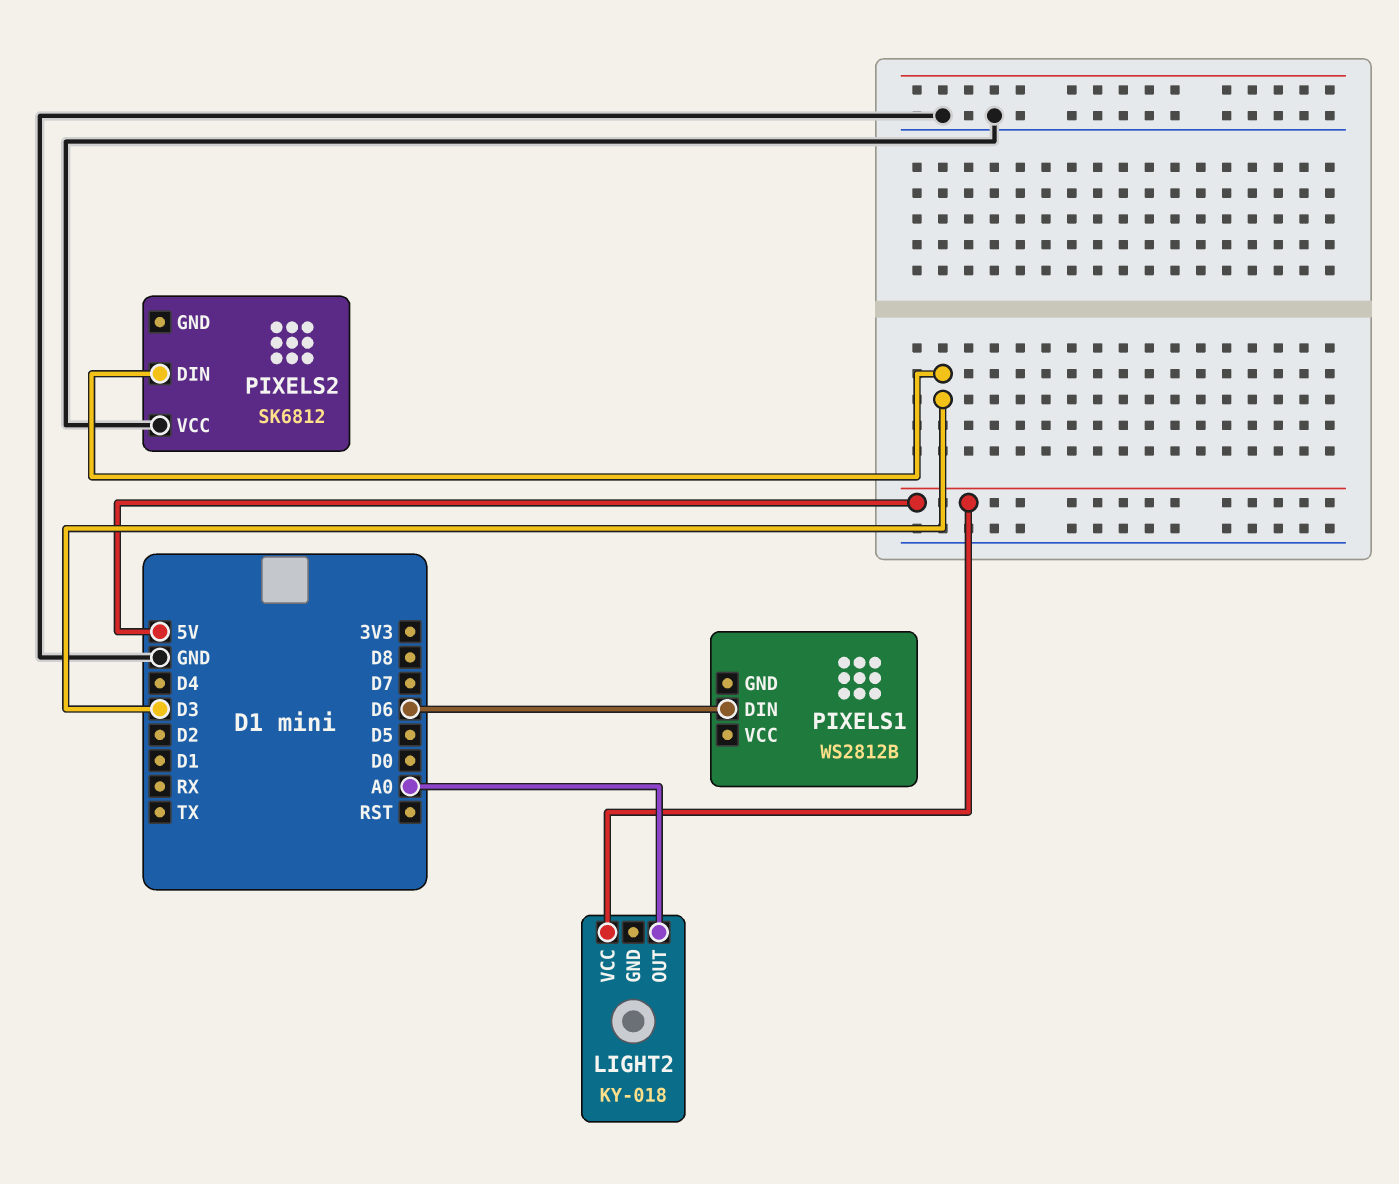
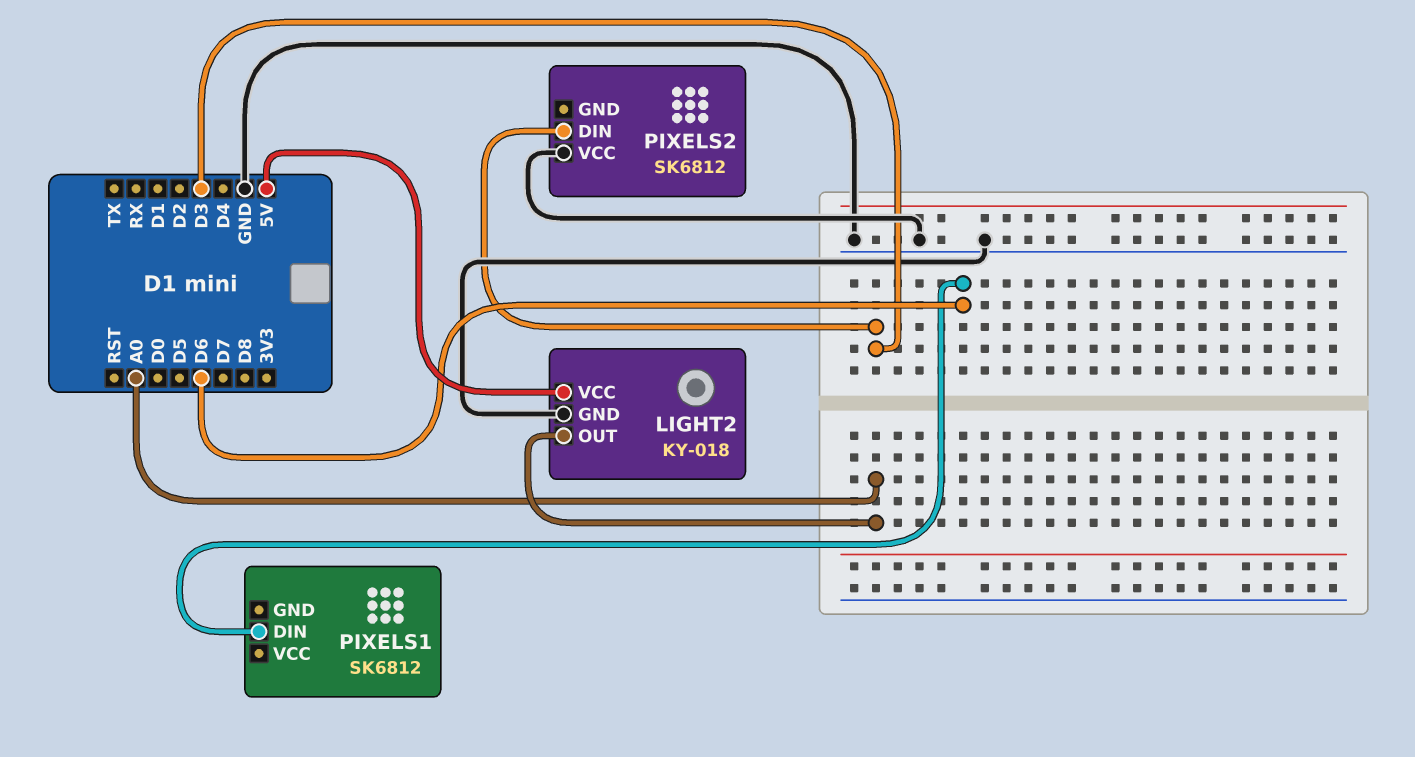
LIGHT2 pin GND: none -> GND
PIXELS1: WS2812B -> SK6812

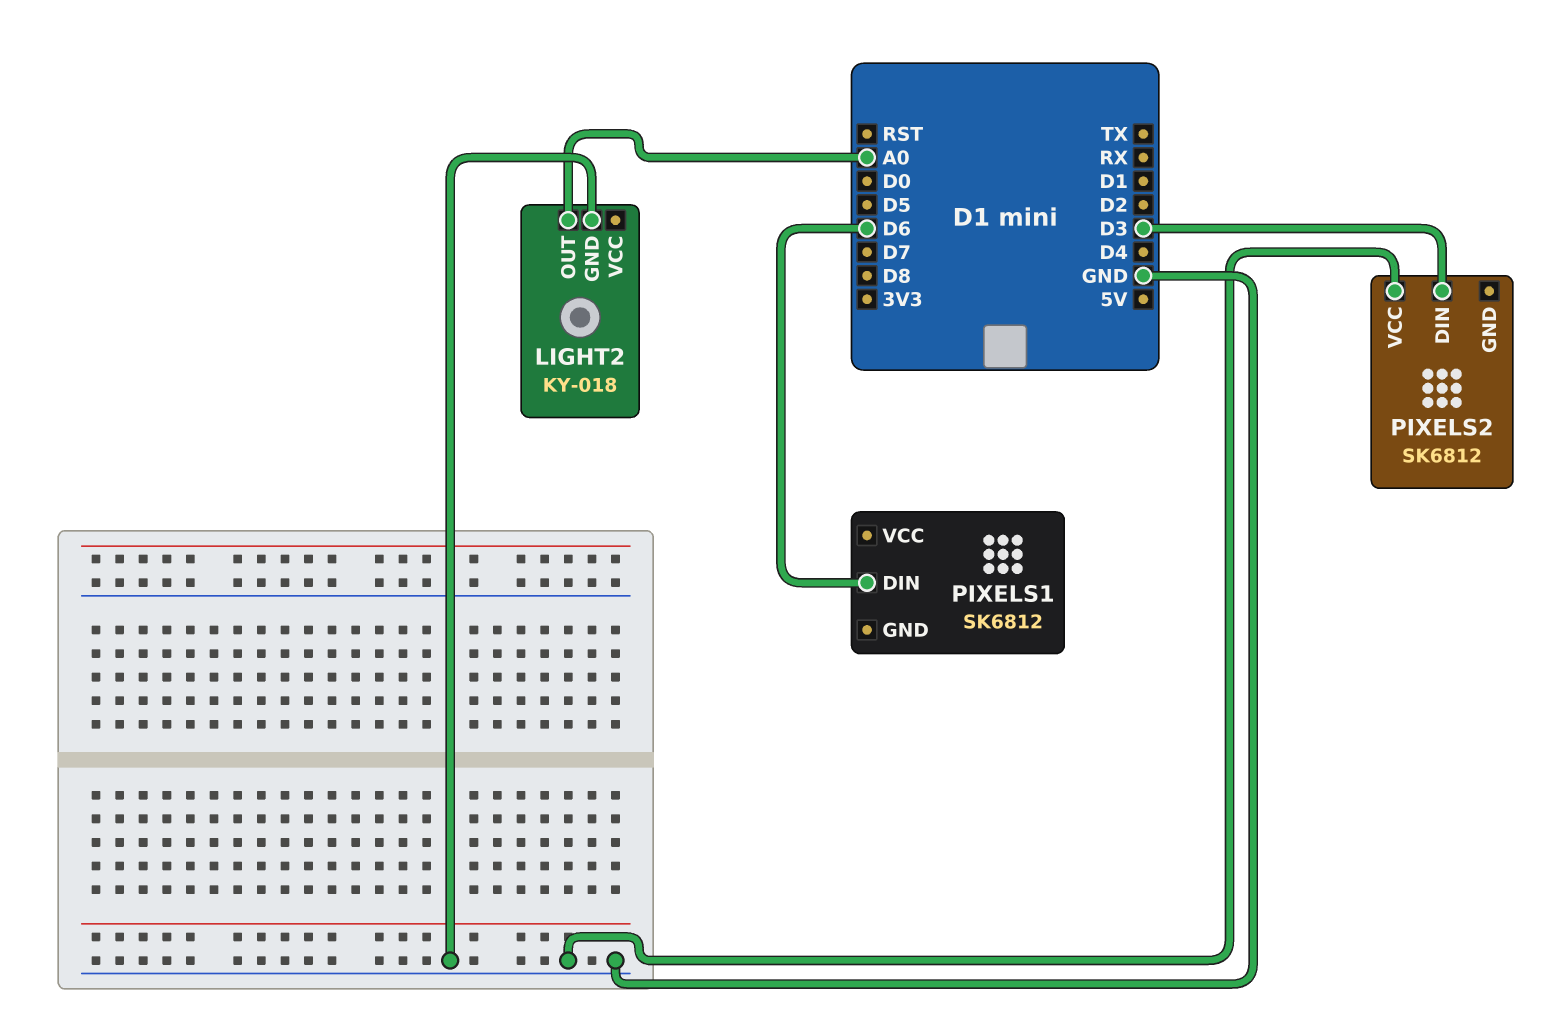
LIGHT2 pin VCC: 5V -> none

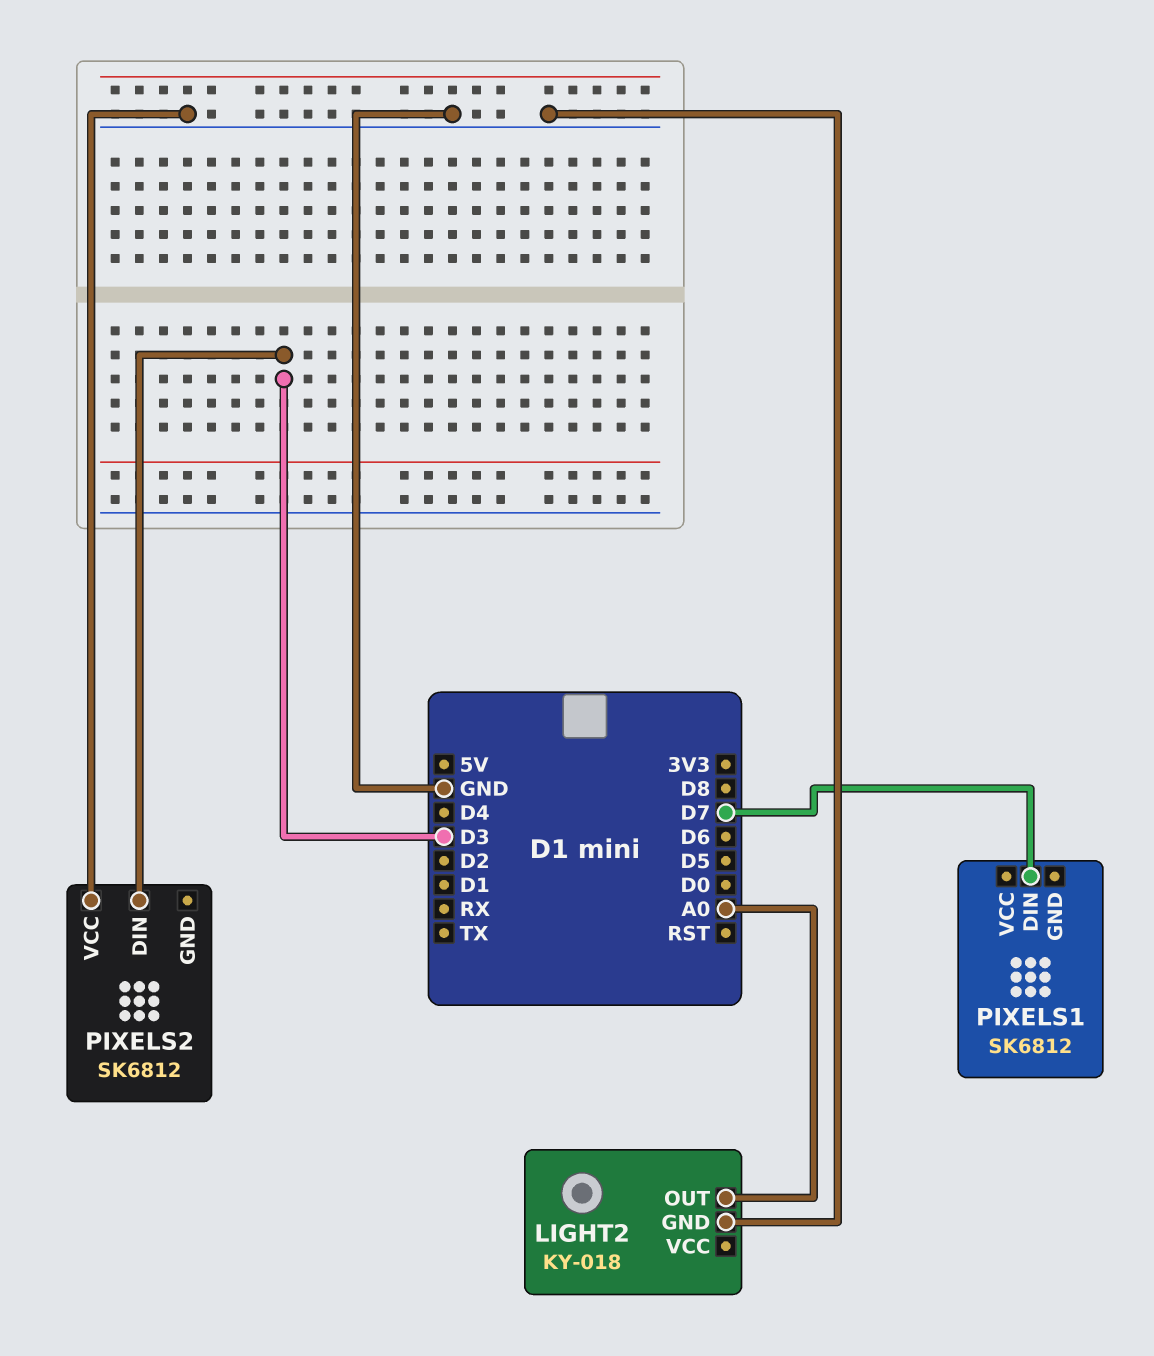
PIXELS1 pin DIN: D6 -> D7

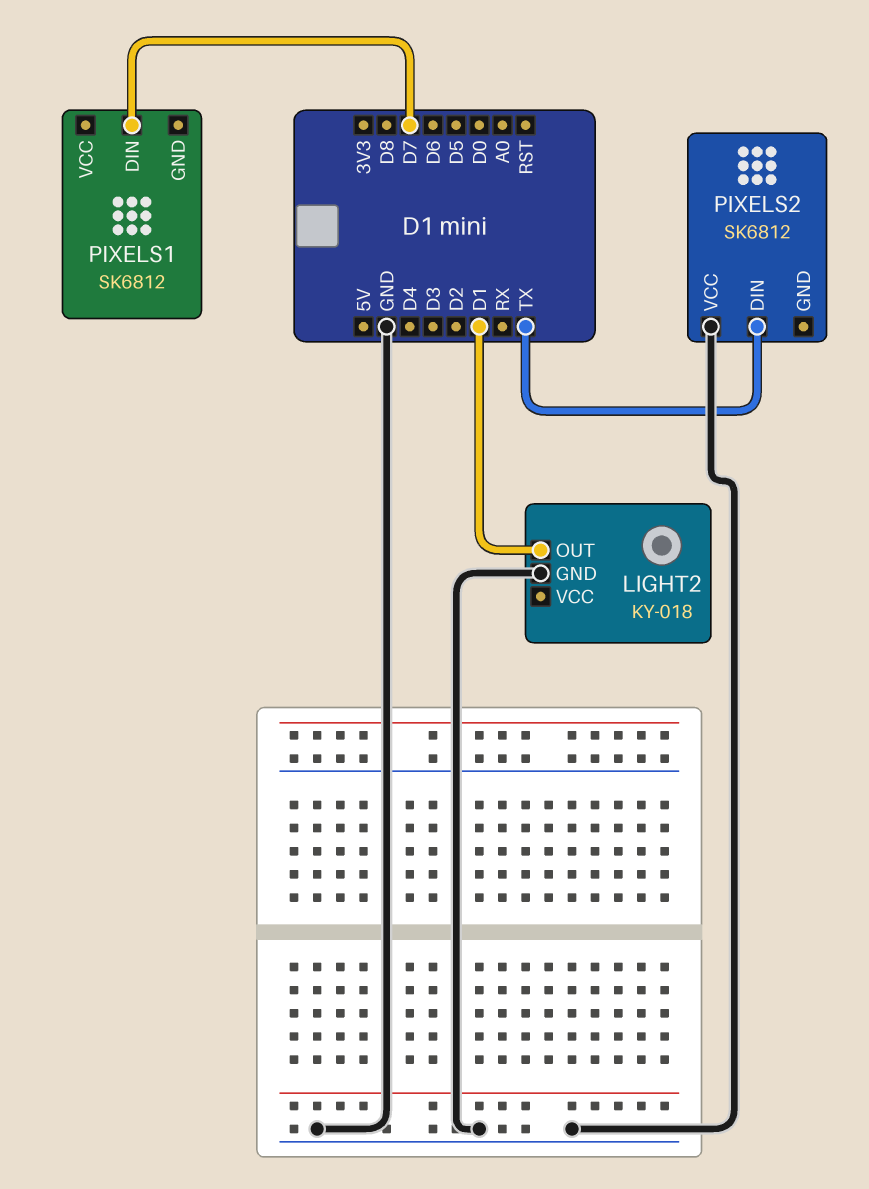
LIGHT2 pin OUT: A0 -> D1
PIXELS2 pin DIN: D3 -> TX

